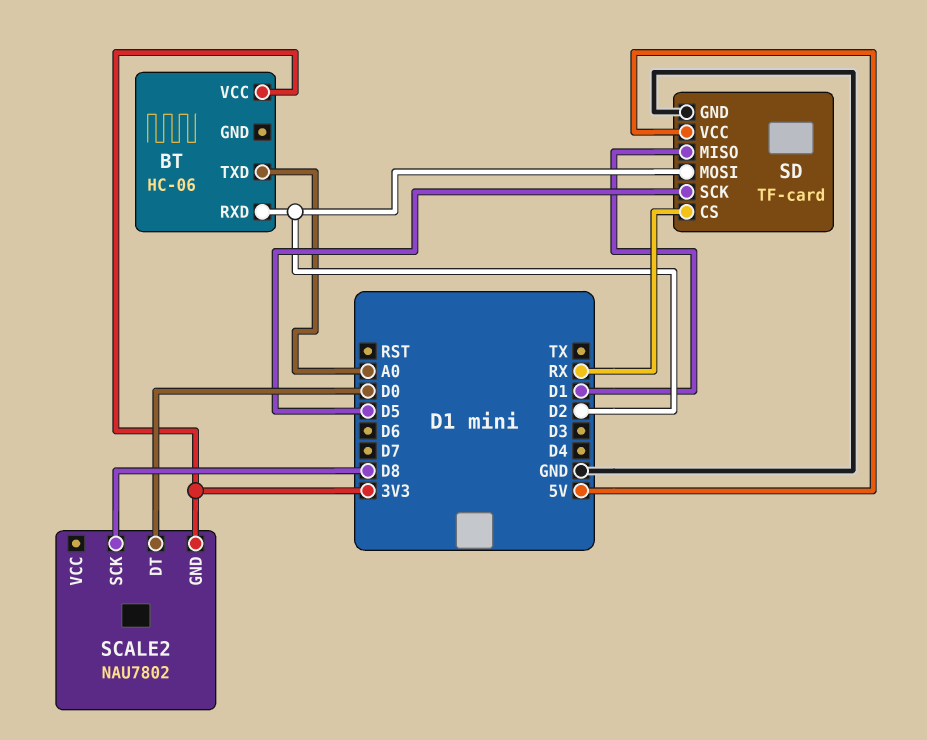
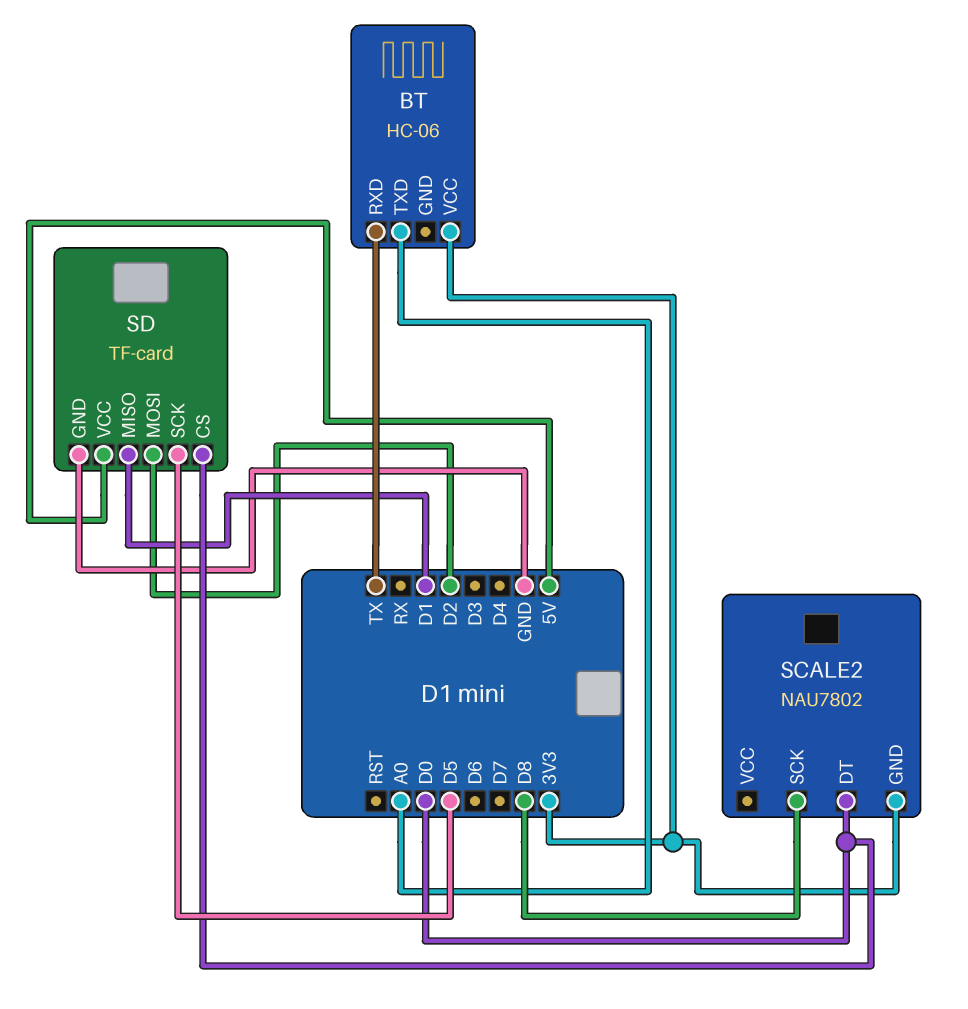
BT pin RXD: D2 -> TX
SD pin CS: RX -> D0

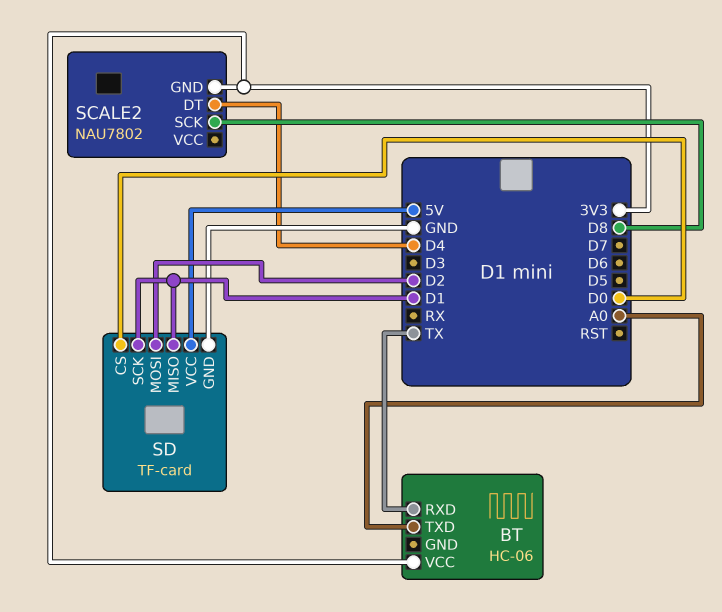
SCALE2 pin DT: D0 -> D4
SD pin SCK: D5 -> D1

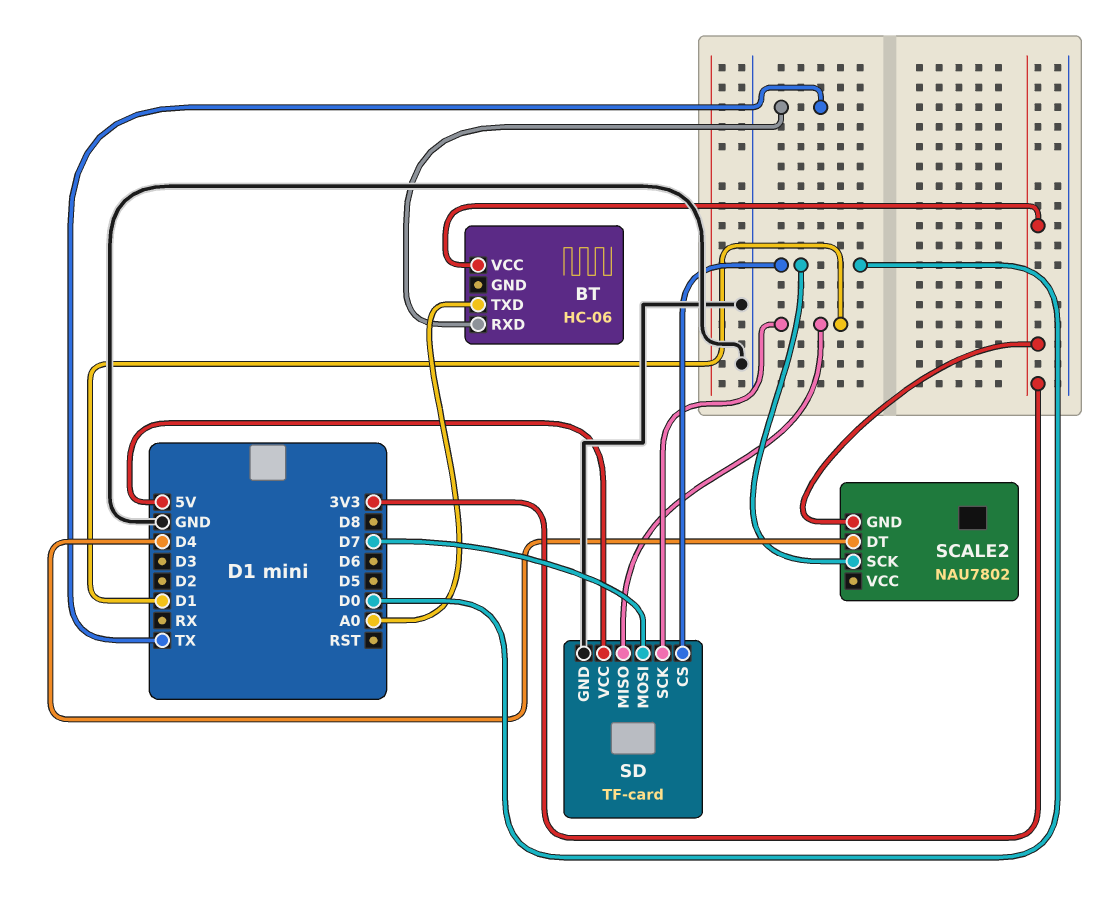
SCALE2 pin SCK: D8 -> D0
SD pin MOSI: D2 -> D7

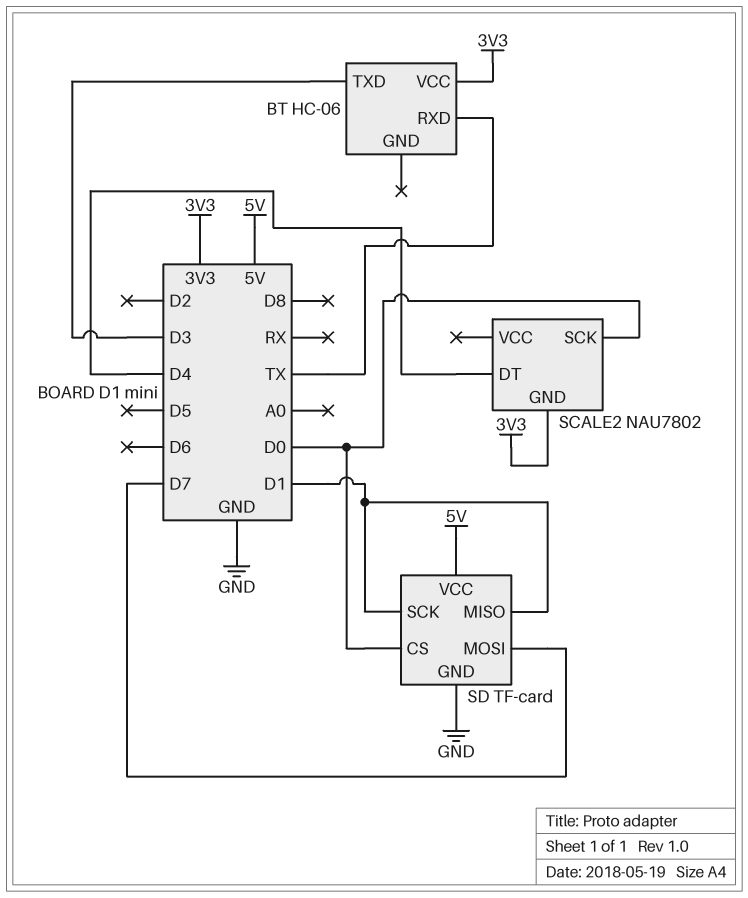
BT pin TXD: A0 -> D3

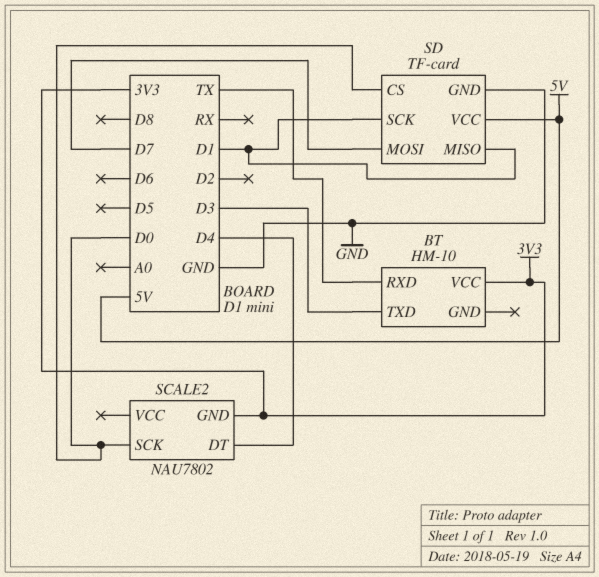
BT: HC-06 -> HM-10

